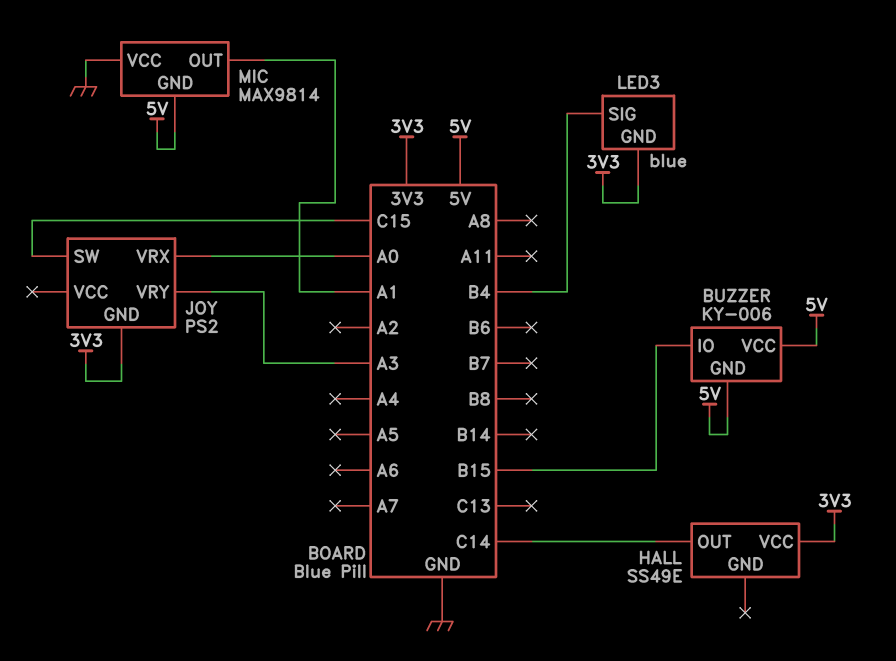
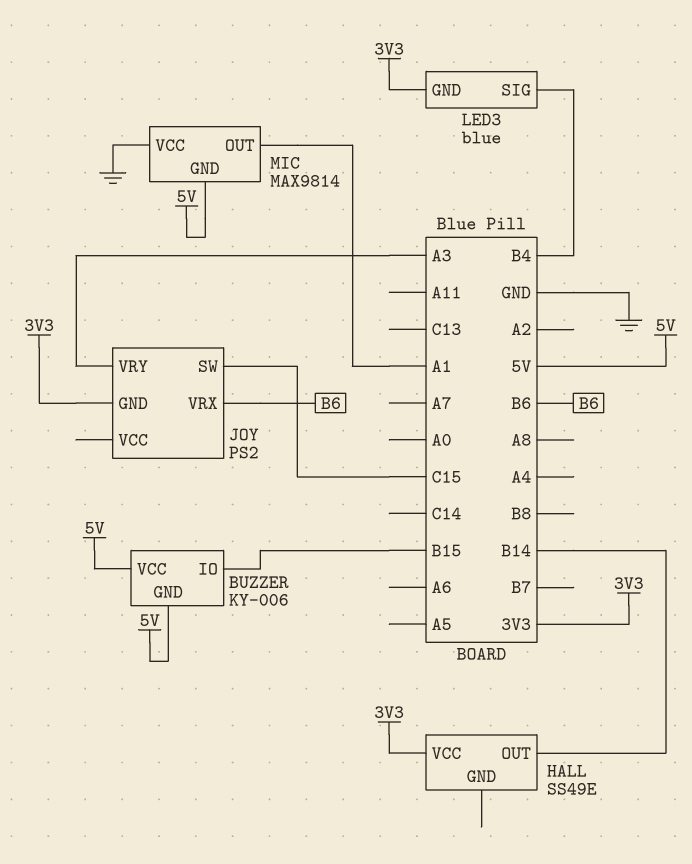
HALL pin OUT: C14 -> B14
JOY pin VRX: A0 -> B6

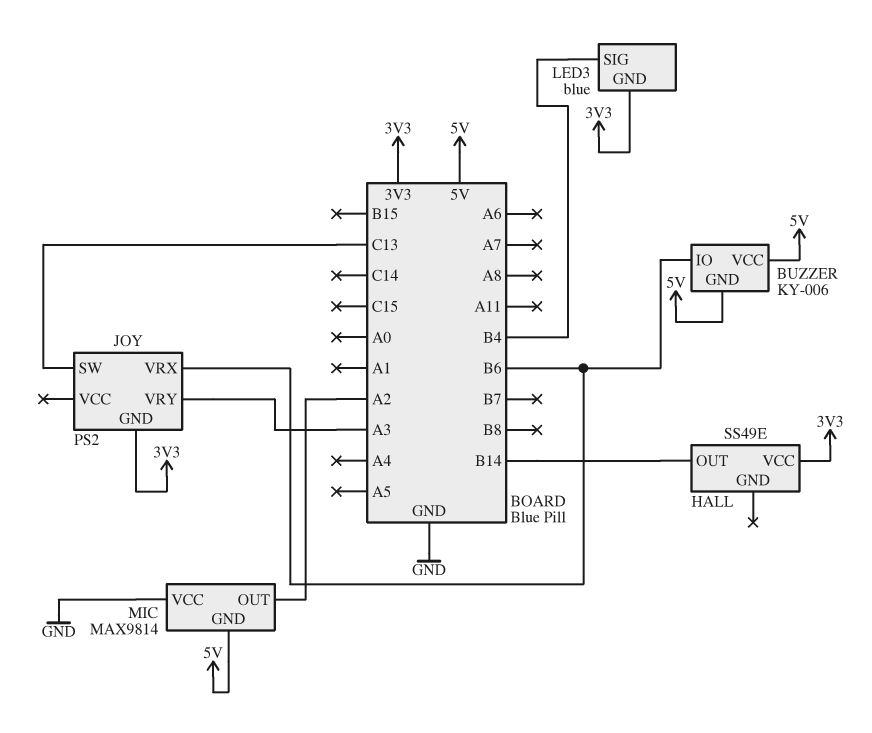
BUZZER pin IO: B15 -> B6
JOY pin SW: C15 -> C13
MIC pin OUT: A1 -> A2

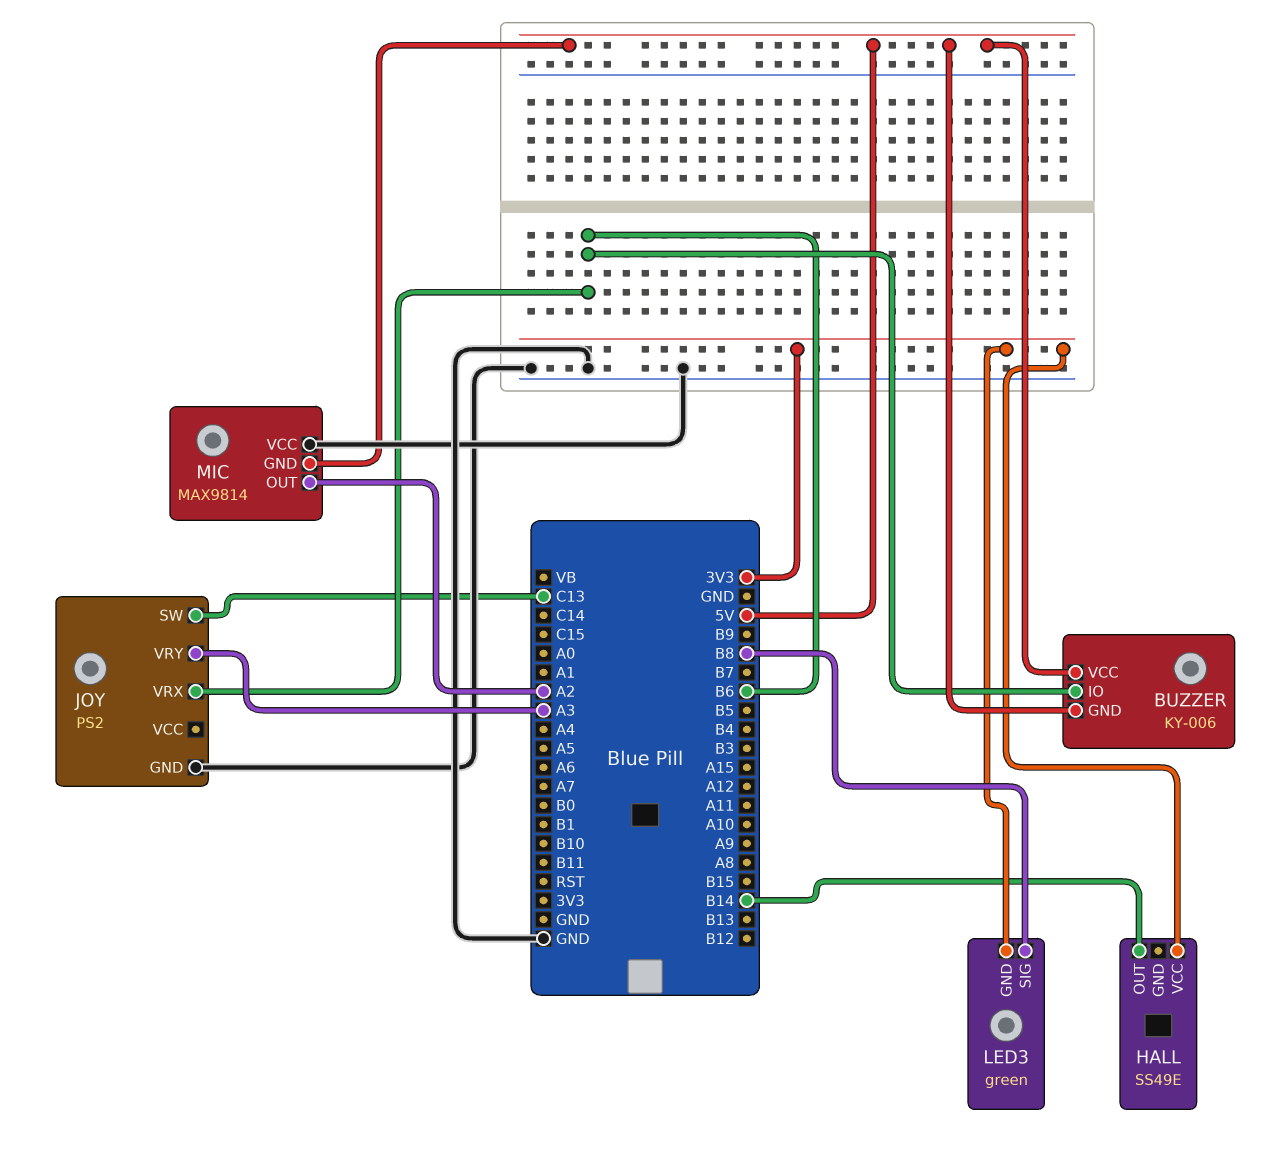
JOY pin GND: 3V3 -> GND
LED3: blue -> green
LED3 pin SIG: B4 -> B8

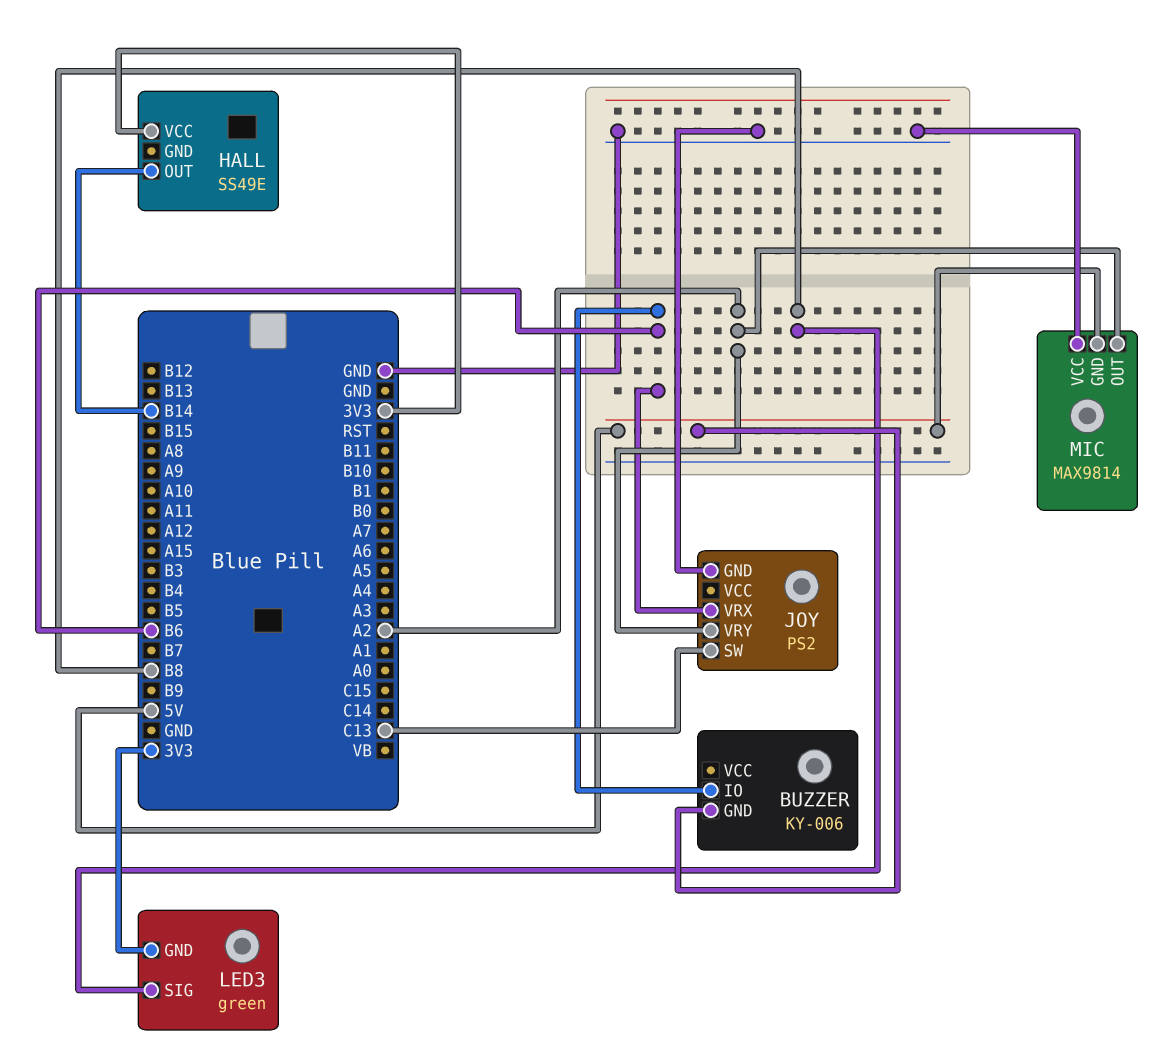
BUZZER pin VCC: 5V -> none
JOY pin VRY: A3 -> A2

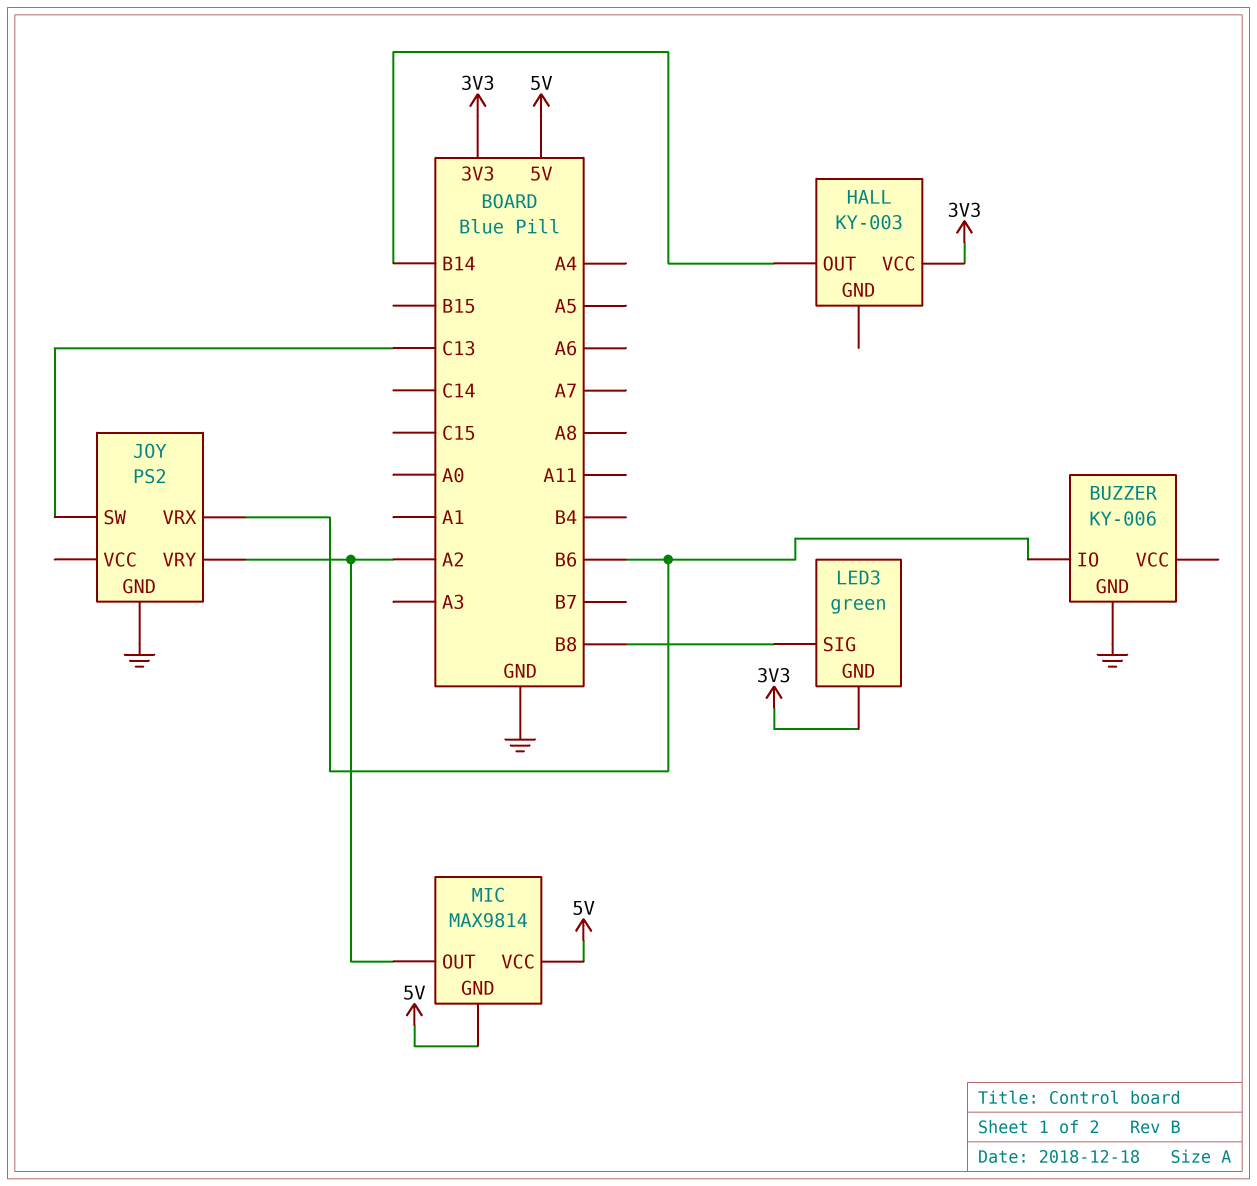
BUZZER pin GND: 5V -> GND
HALL: SS49E -> KY-003
MIC pin VCC: GND -> 5V

